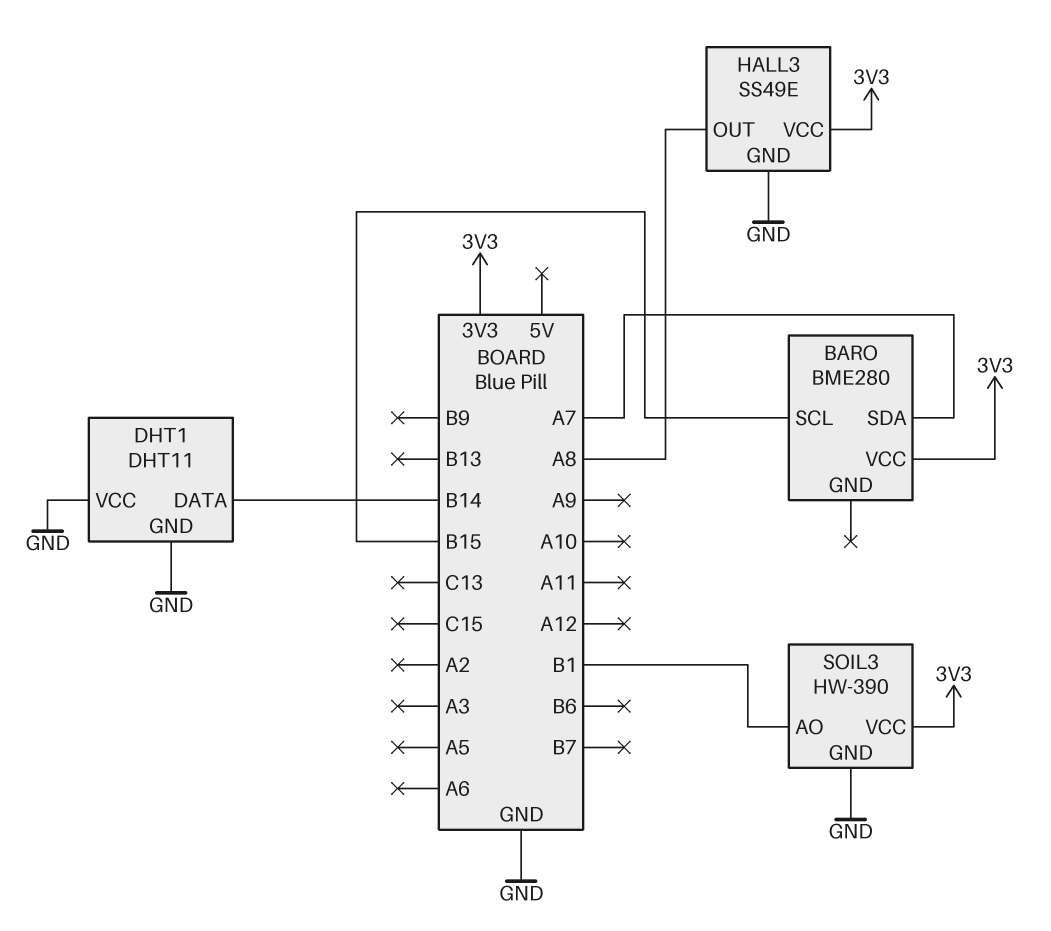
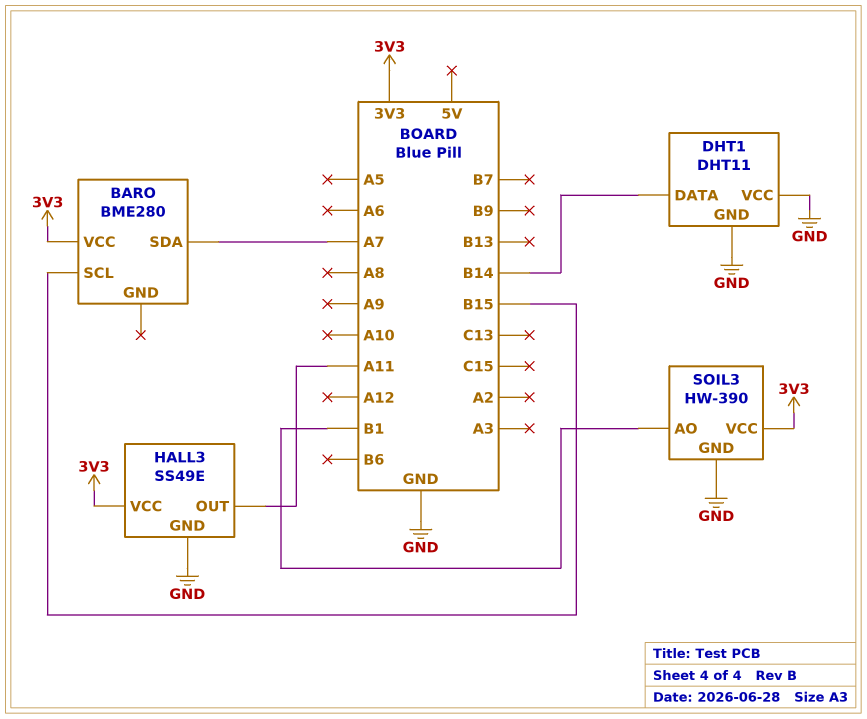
HALL3 pin OUT: A8 -> A11

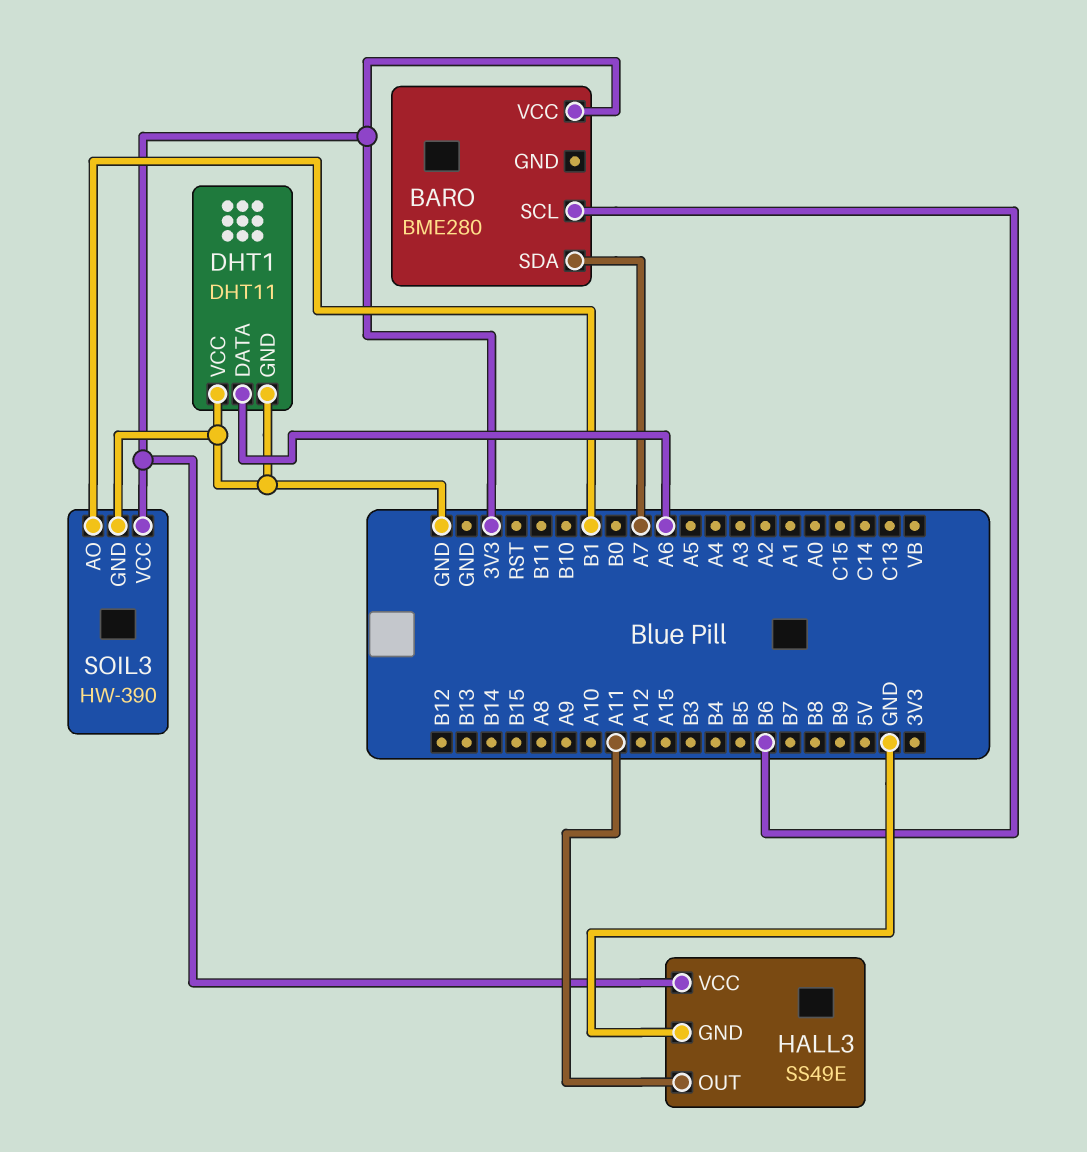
BARO pin SCL: B15 -> B6
DHT1 pin DATA: B14 -> A6

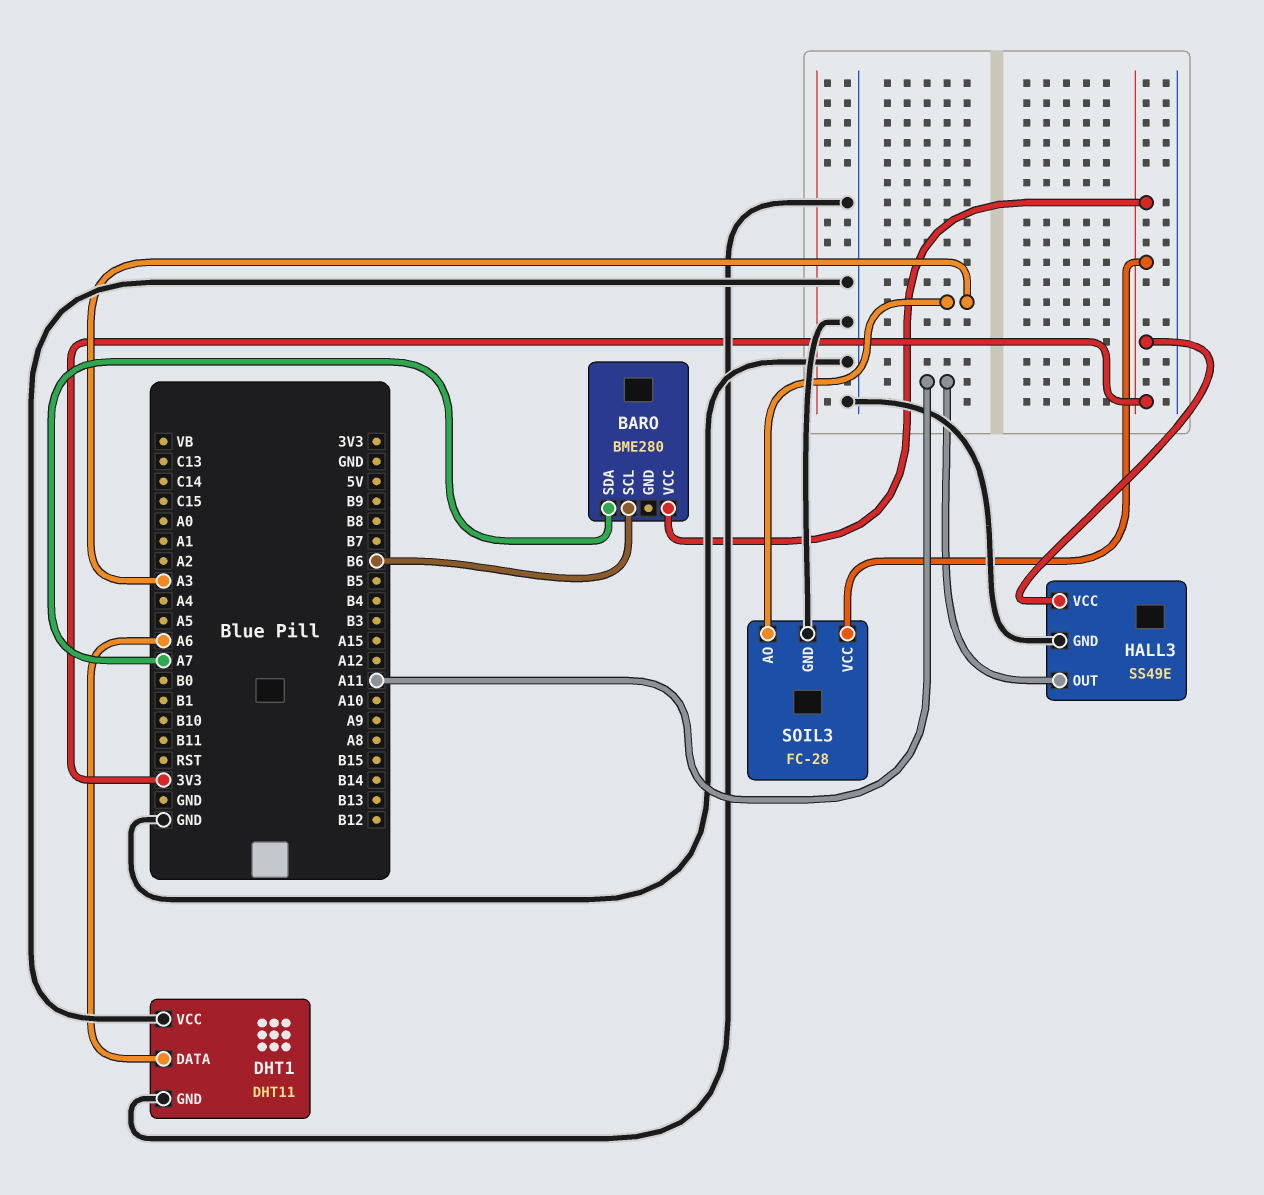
SOIL3: HW-390 -> FC-28
SOIL3 pin AO: B1 -> A3

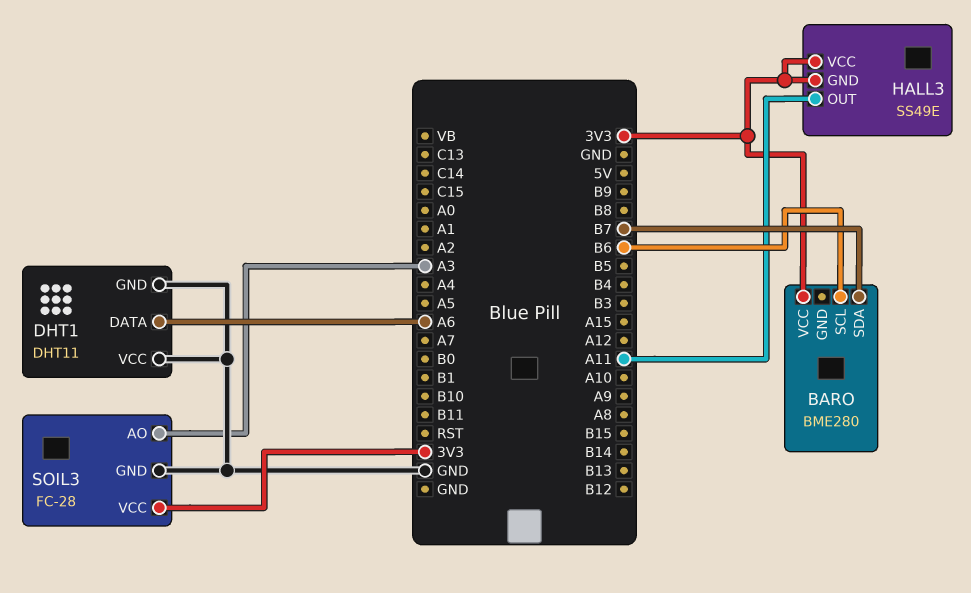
BARO pin SDA: A7 -> B7
HALL3 pin GND: GND -> 3V3

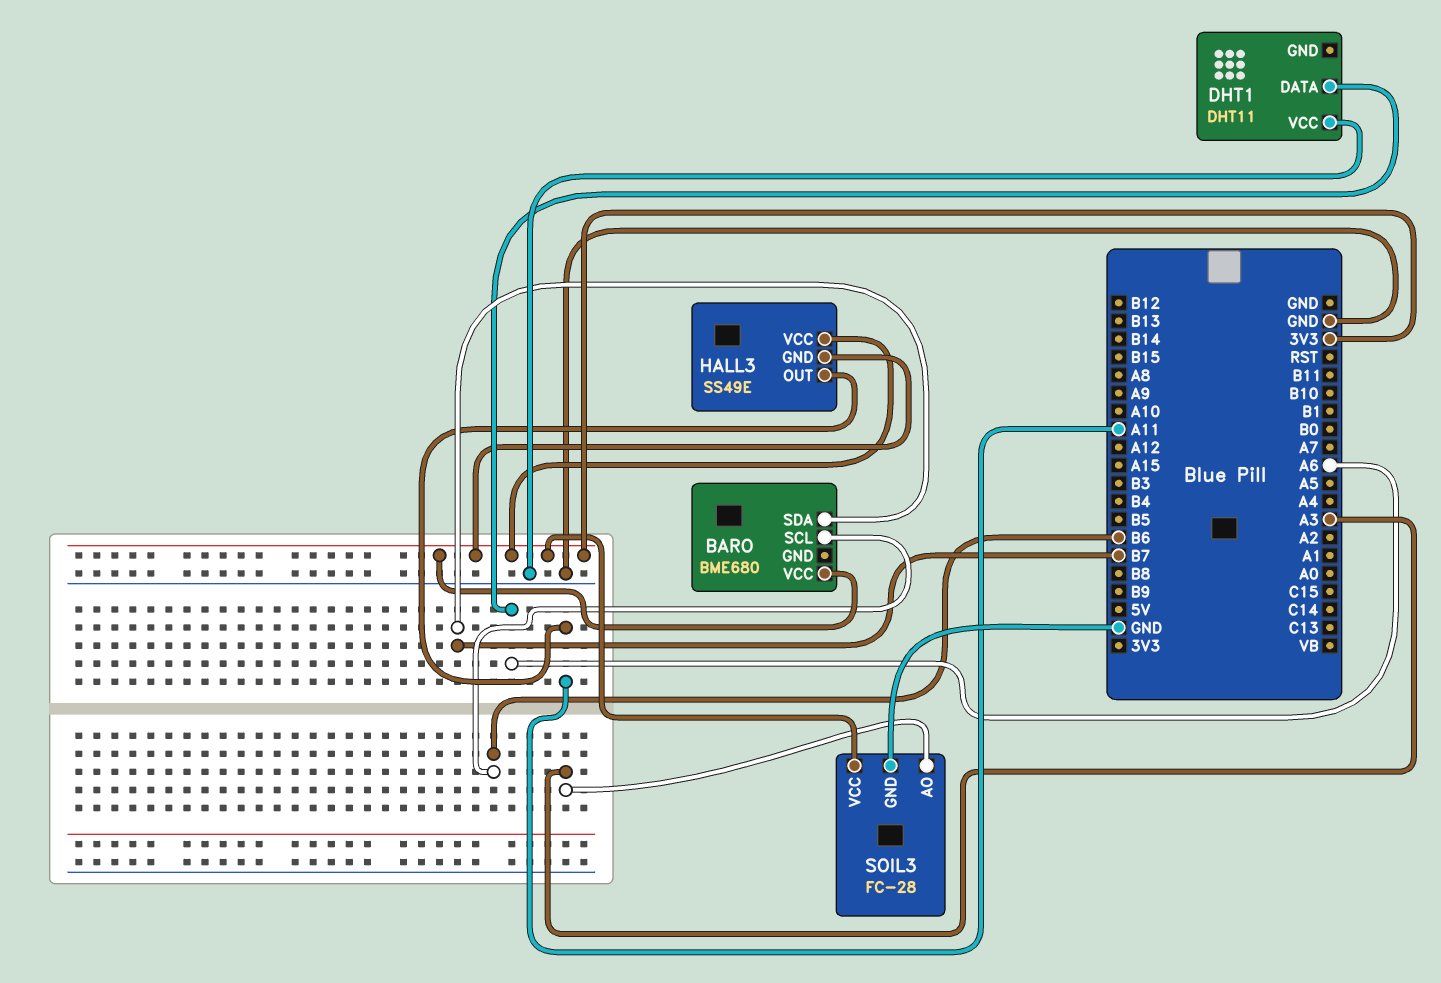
BARO: BME280 -> BME680
DHT1 pin GND: GND -> none

